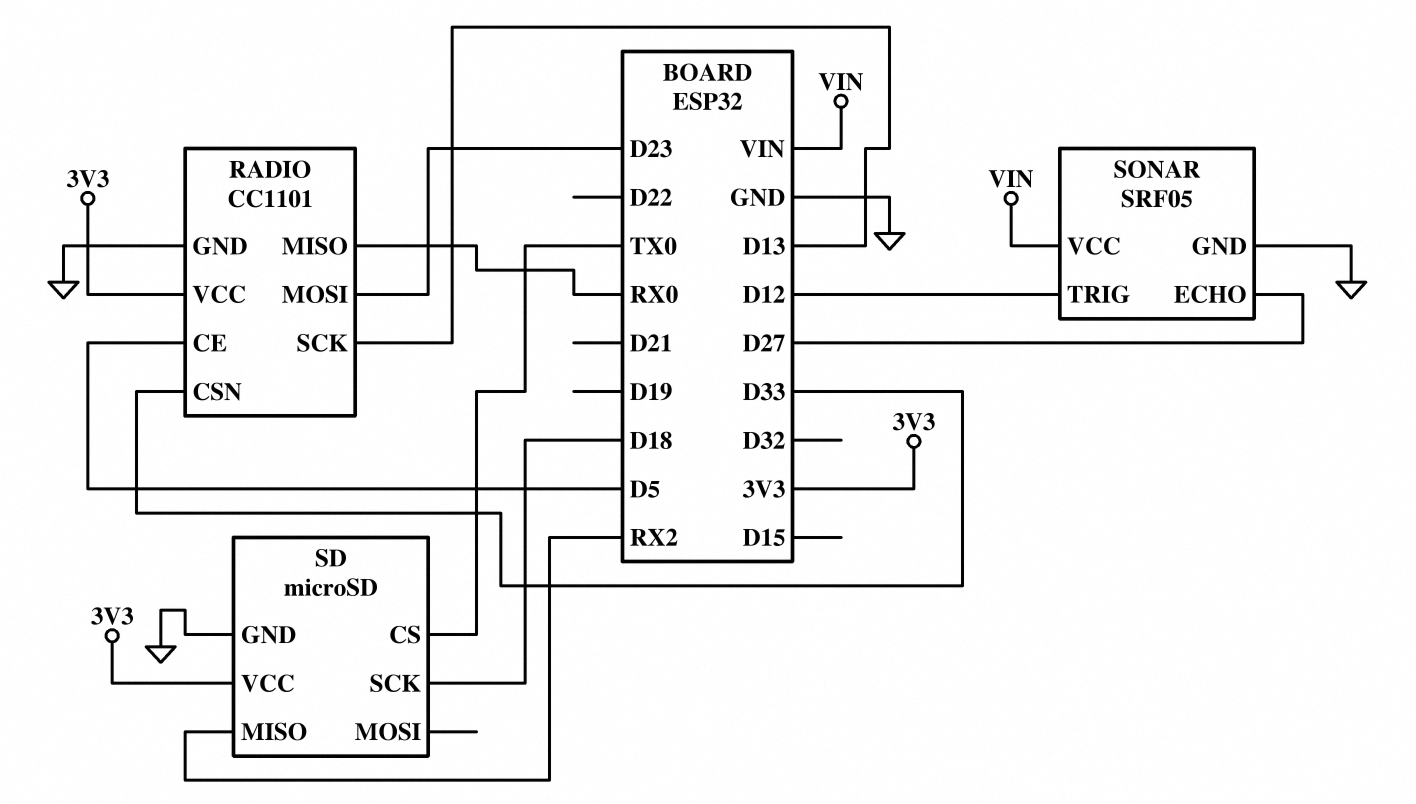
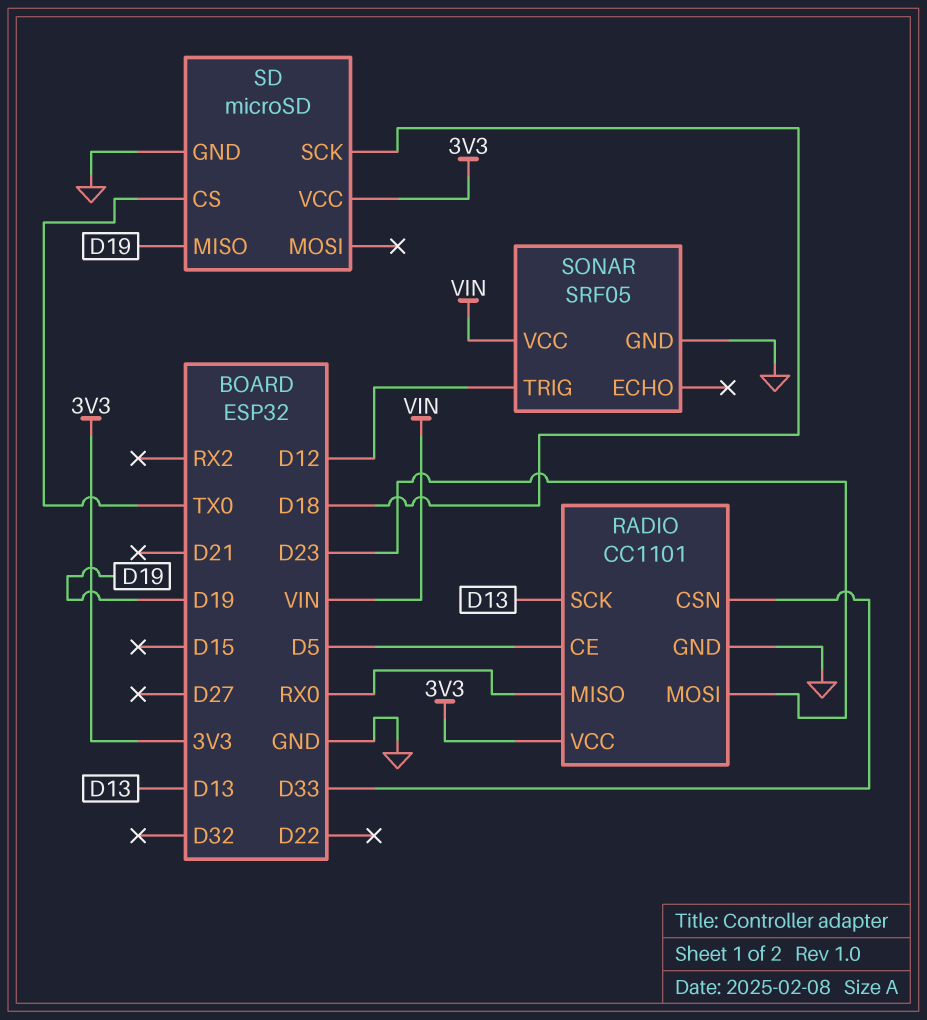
SD pin MISO: RX2 -> D19
SONAR pin ECHO: D27 -> none

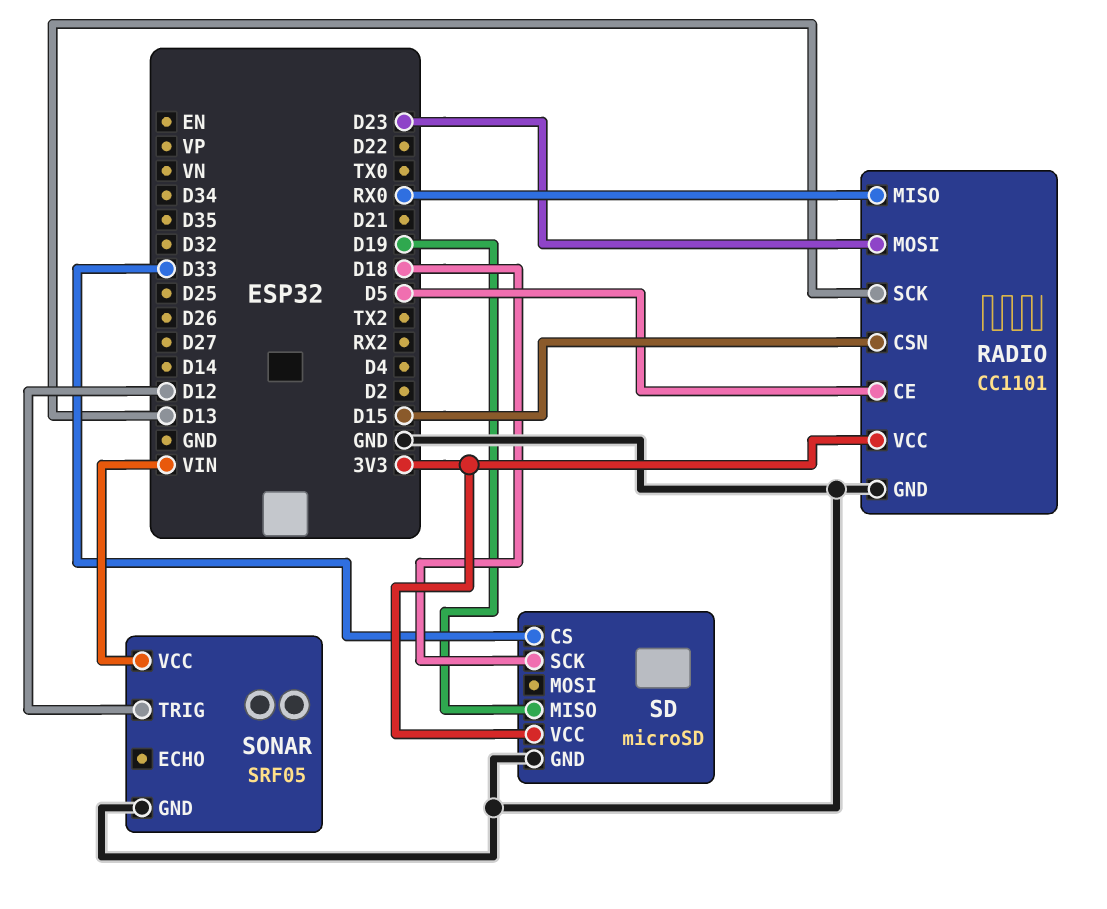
RADIO pin CSN: D33 -> D15
SD pin CS: TX0 -> D33

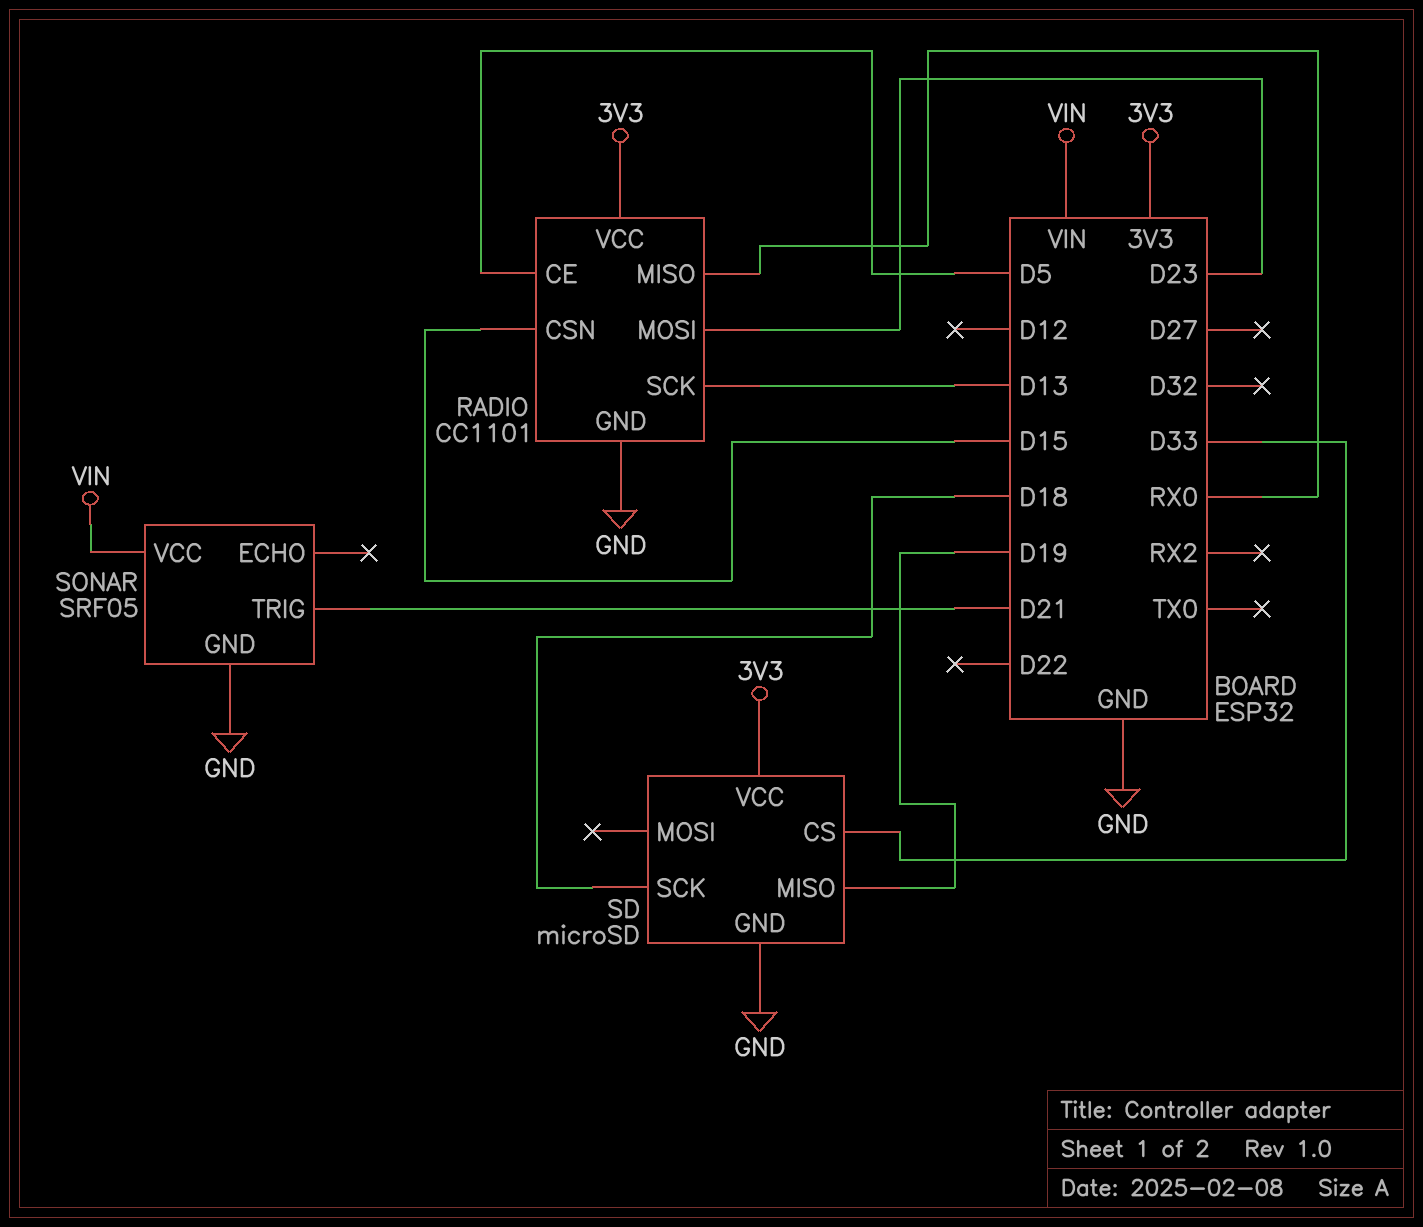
SONAR pin TRIG: D12 -> D21

